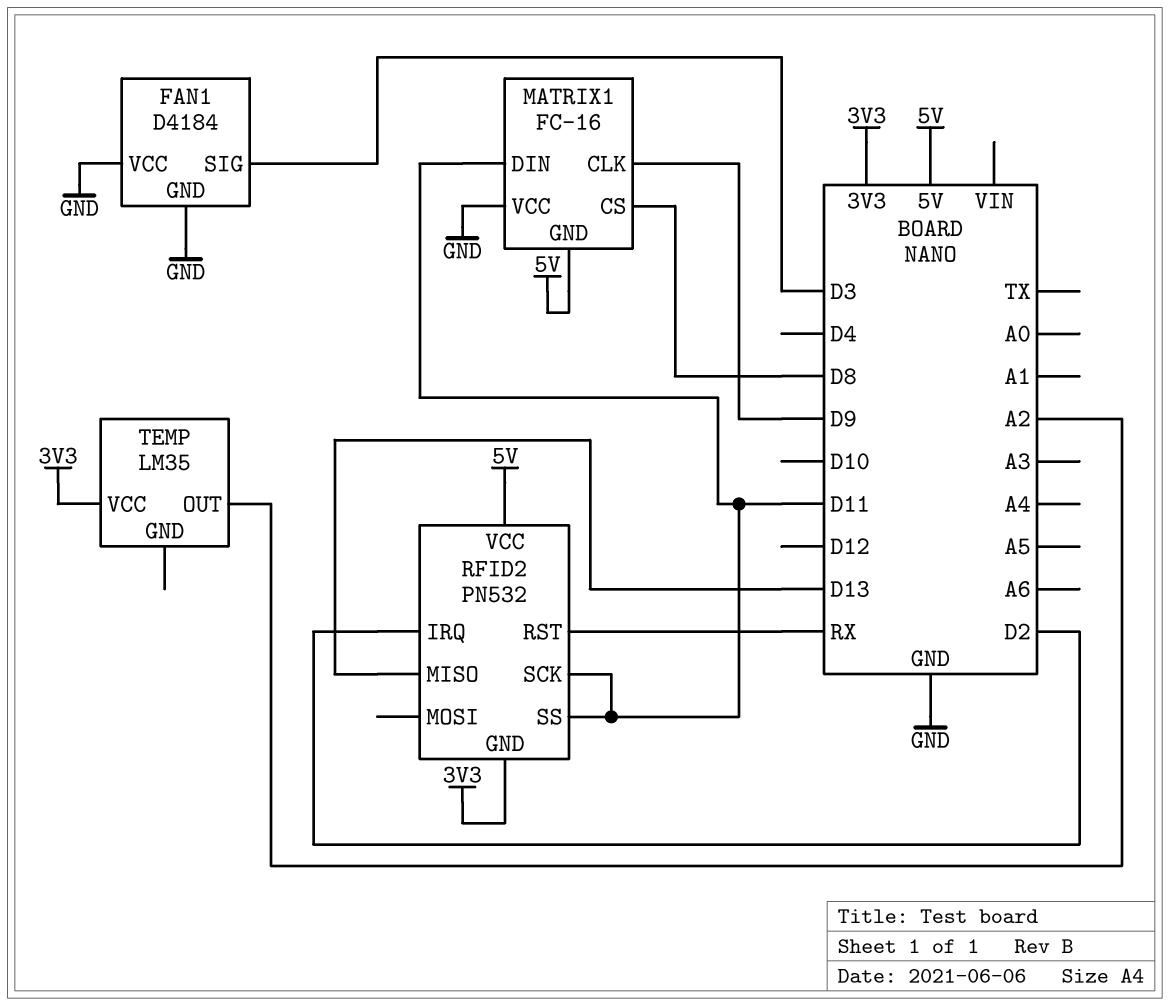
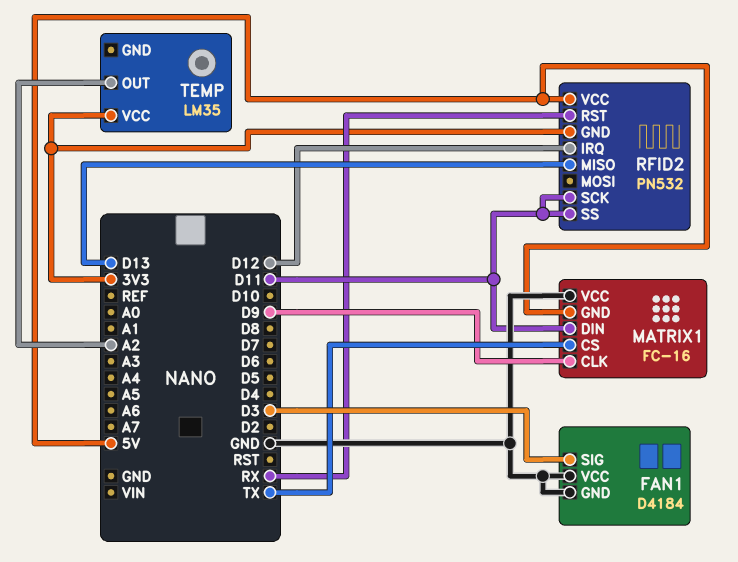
MATRIX1 pin CS: D8 -> TX
RFID2 pin IRQ: D2 -> D12

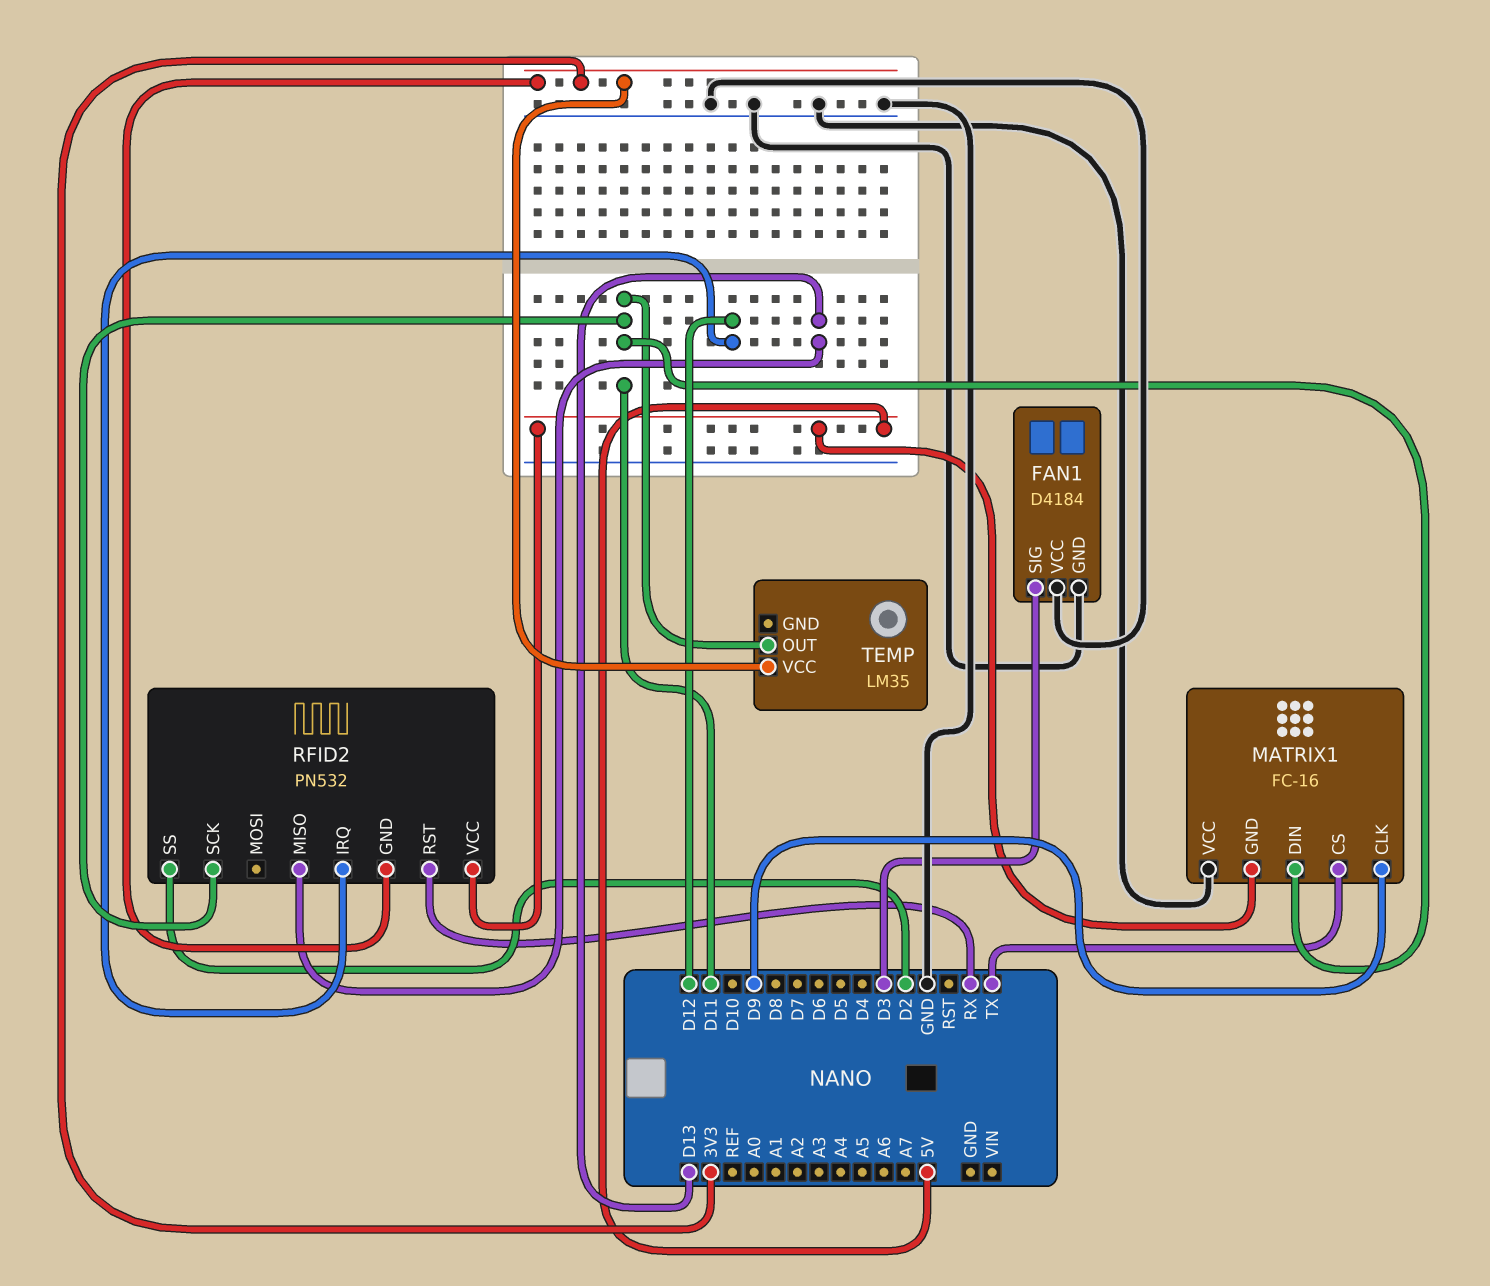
RFID2 pin SS: D11 -> D2
TEMP pin OUT: A2 -> D11

